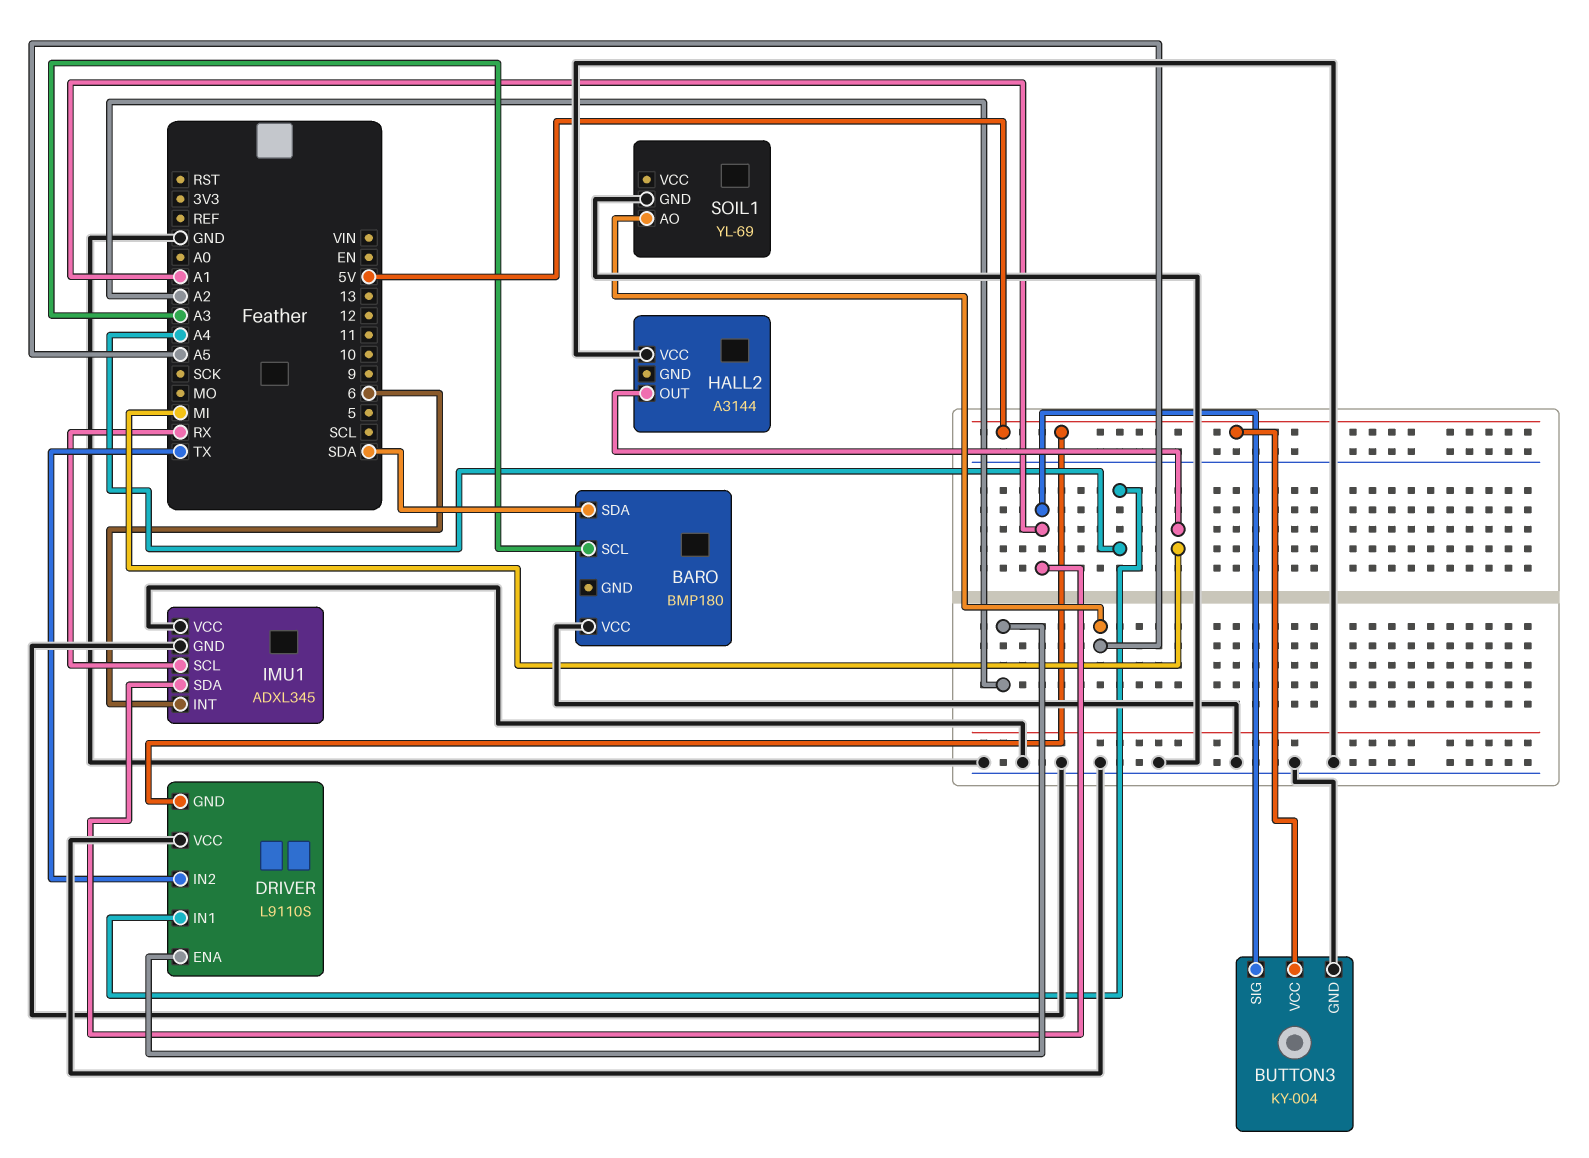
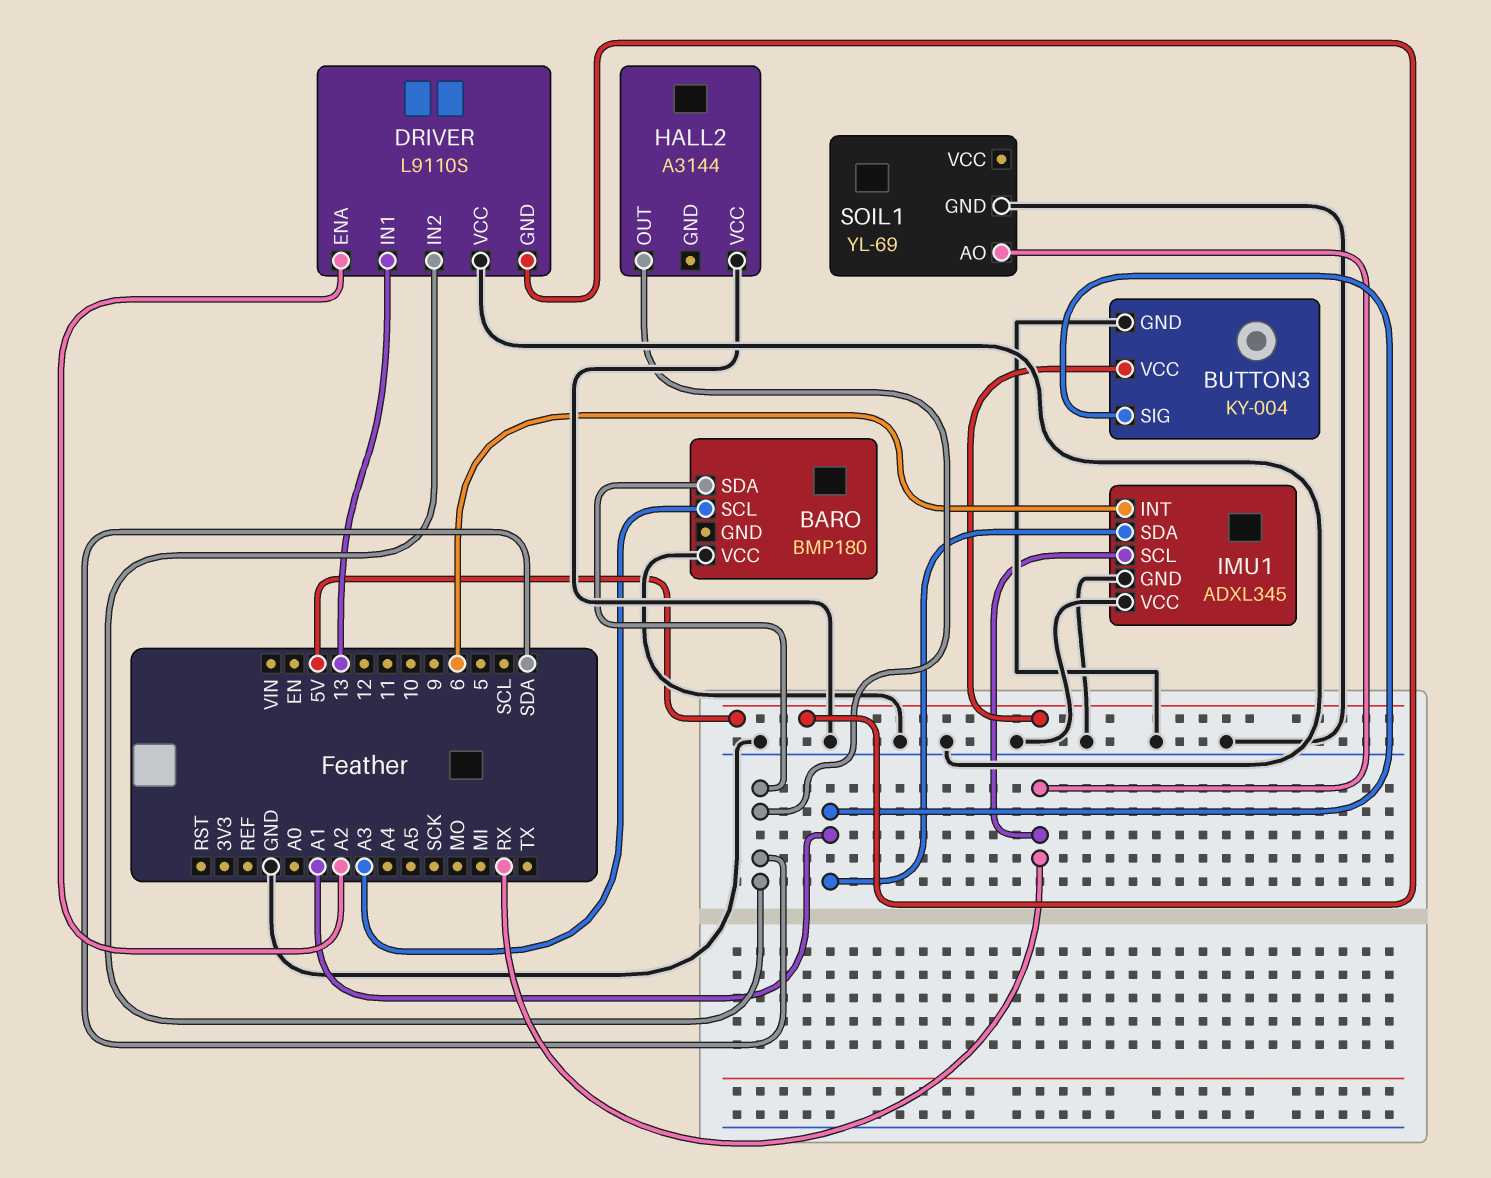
DRIVER pin IN1: A4 -> 13
DRIVER pin IN2: TX -> SDA
HALL2 pin OUT: MI -> SDA
SOIL1 pin AO: A5 -> RX

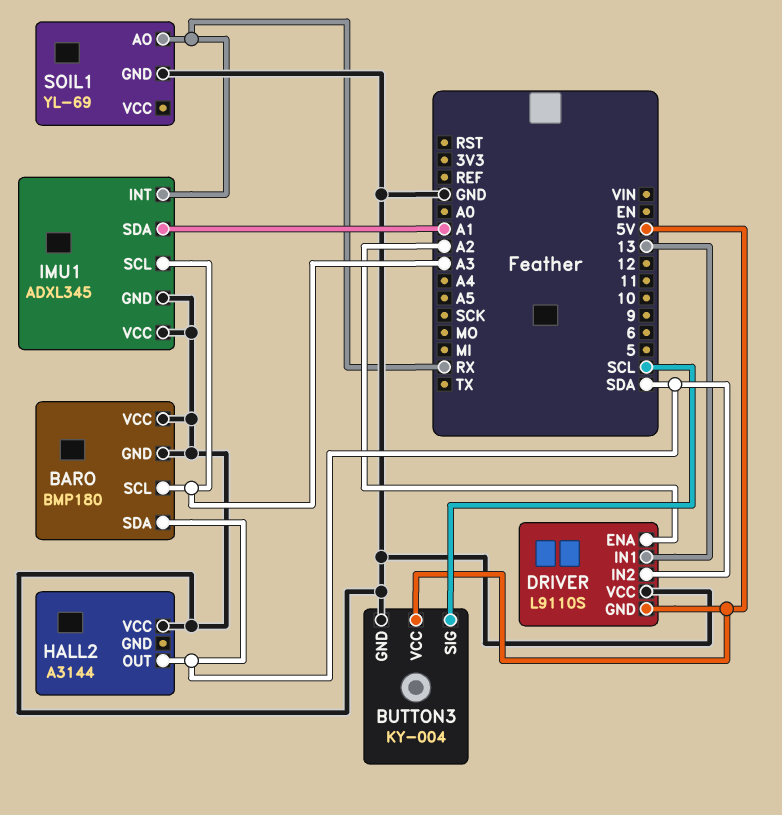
BARO pin GND: none -> GND
BUTTON3 pin SIG: A1 -> SCL
IMU1 pin INT: 6 -> RX
IMU1 pin SCL: RX -> A3

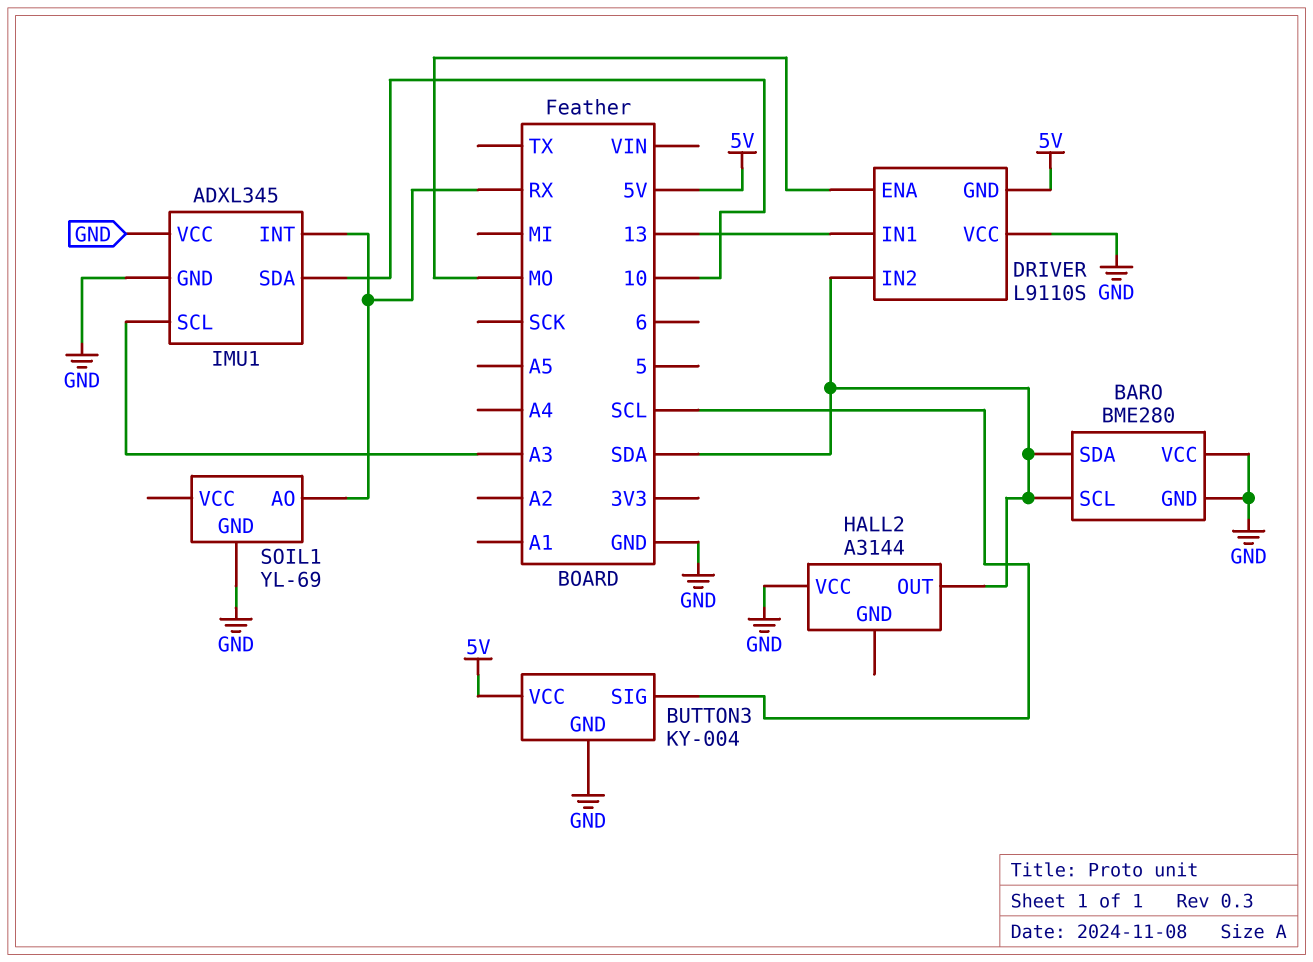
BARO: BMP180 -> BME280
BARO pin SCL: A3 -> SDA
DRIVER pin ENA: A2 -> MO
IMU1 pin SDA: A1 -> 10

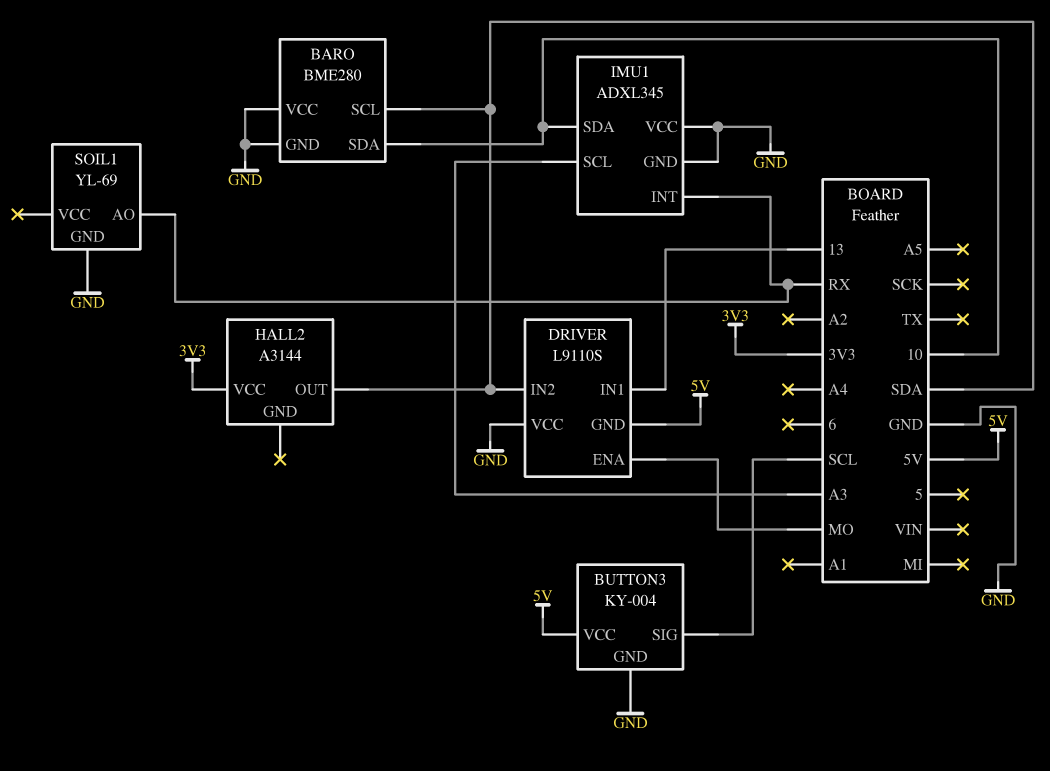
BARO pin SDA: SDA -> 10
HALL2 pin VCC: GND -> 3V3

